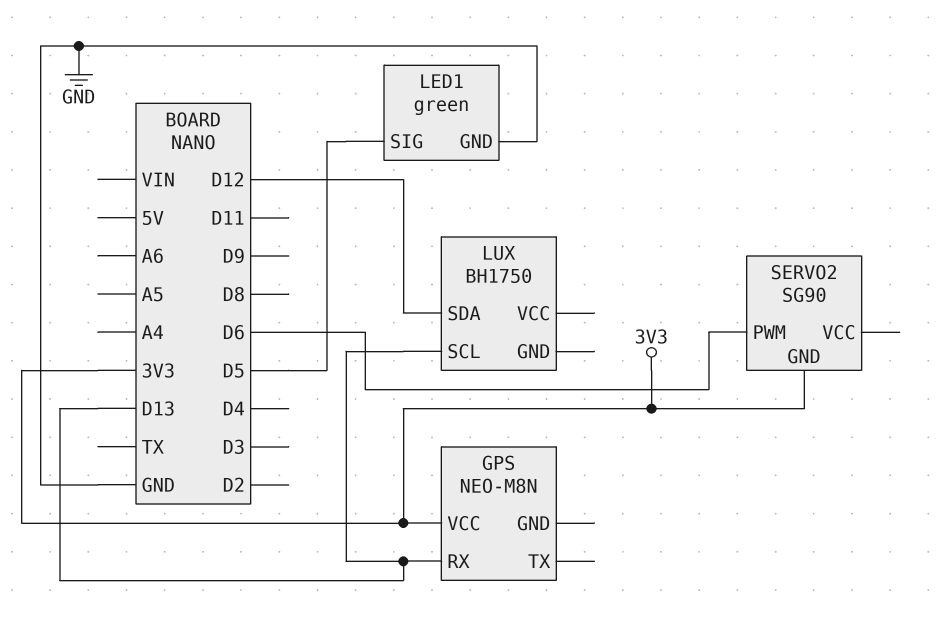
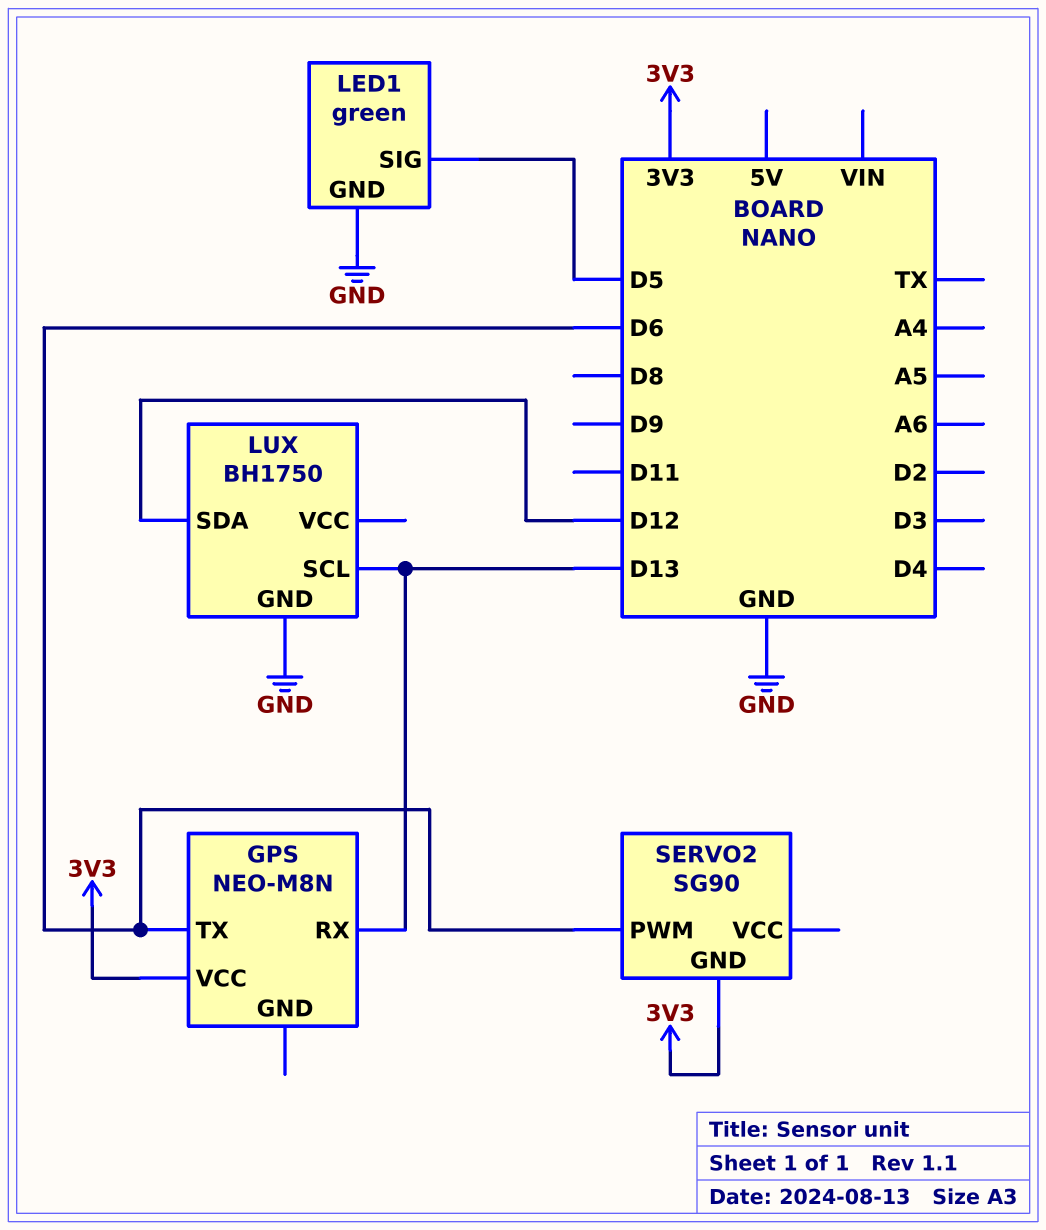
GPS pin TX: none -> D6
LUX pin GND: none -> GND

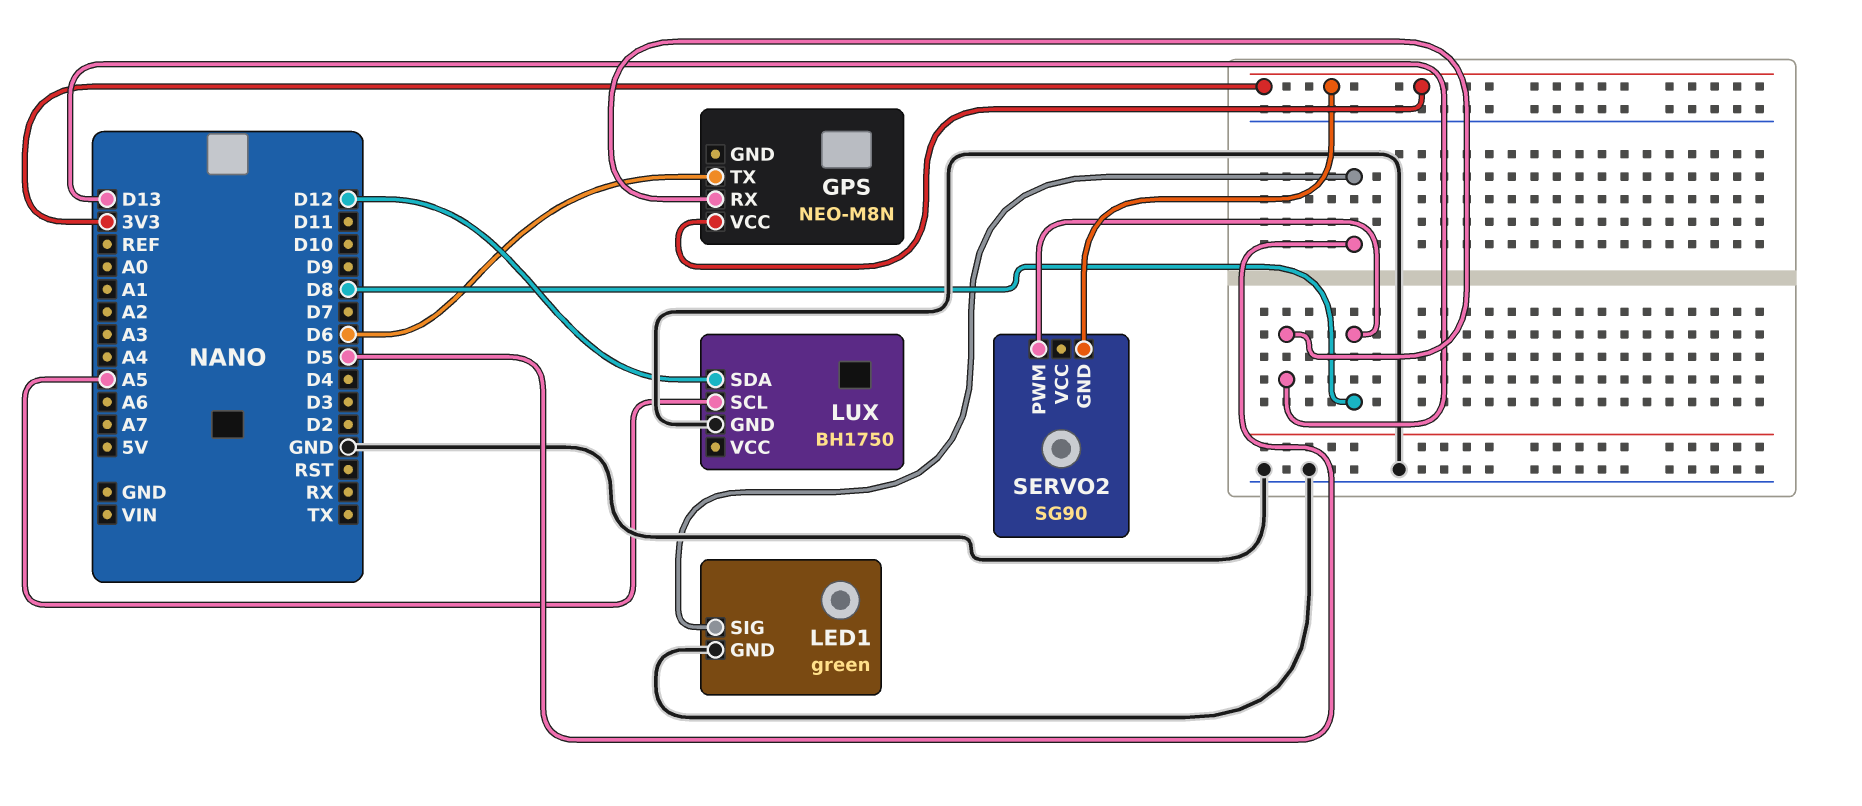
LUX pin SCL: D13 -> A5
SERVO2 pin PWM: D6 -> D8

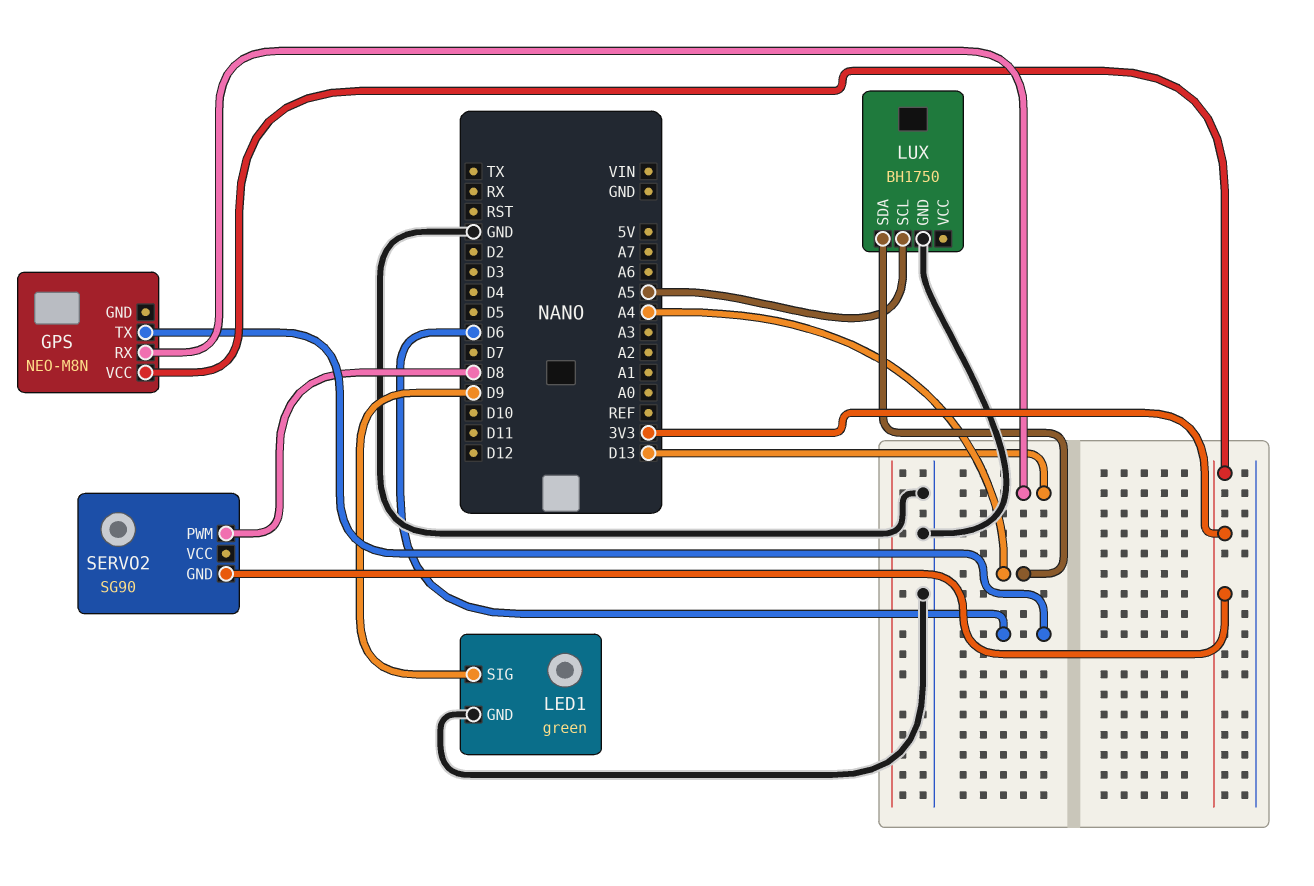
LED1 pin SIG: D5 -> D9
LUX pin SDA: D12 -> A4

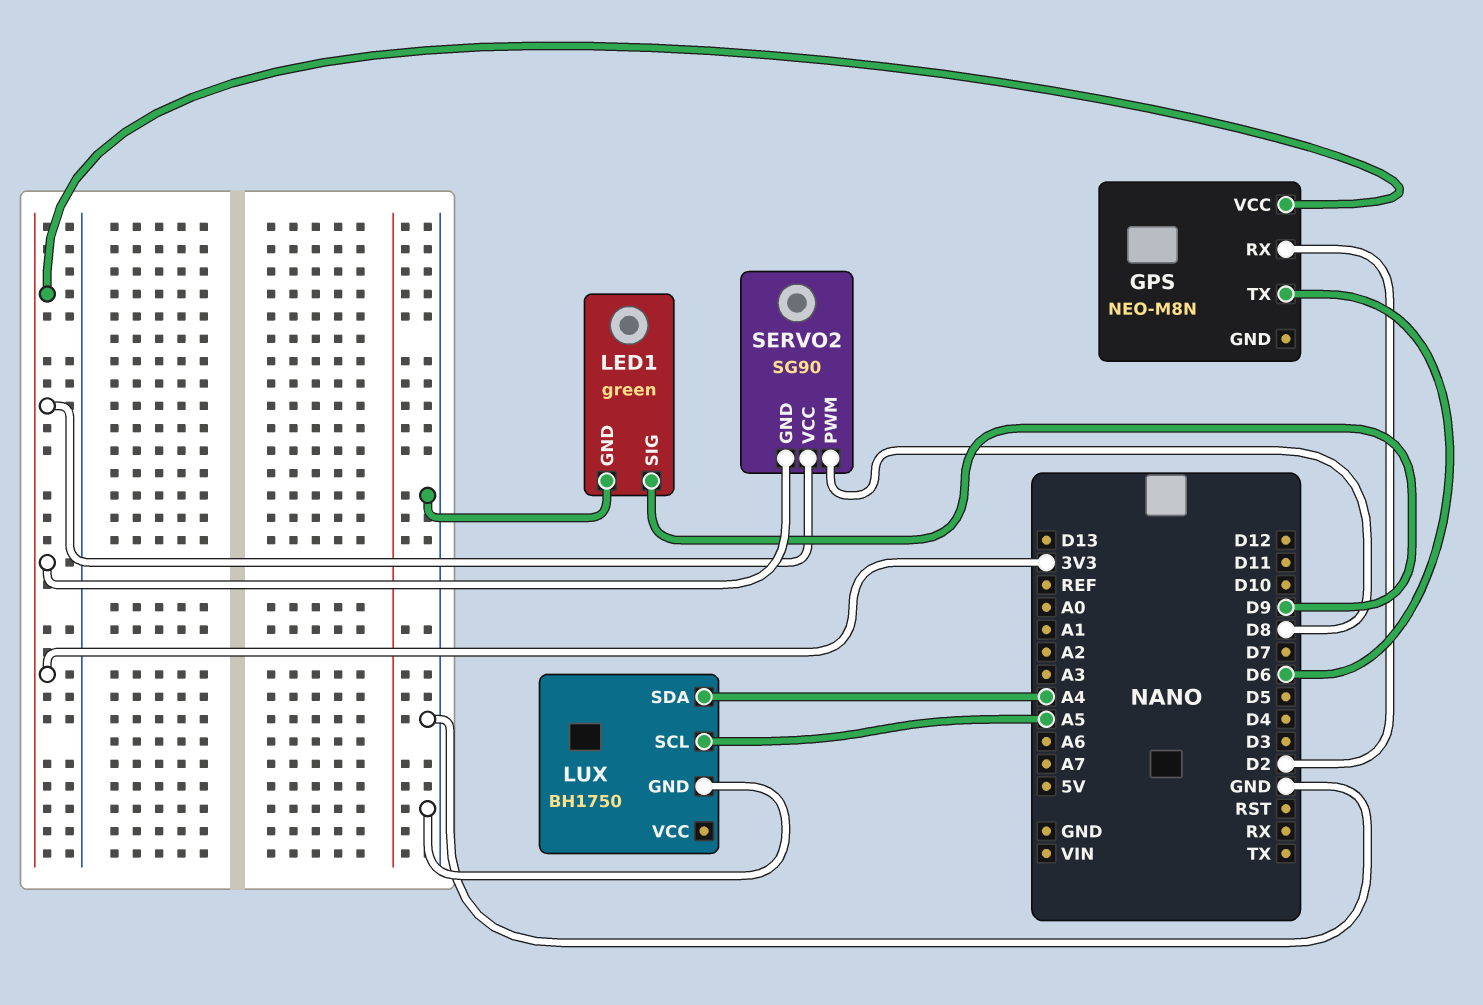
GPS pin RX: D13 -> D2
SERVO2 pin VCC: none -> 3V3

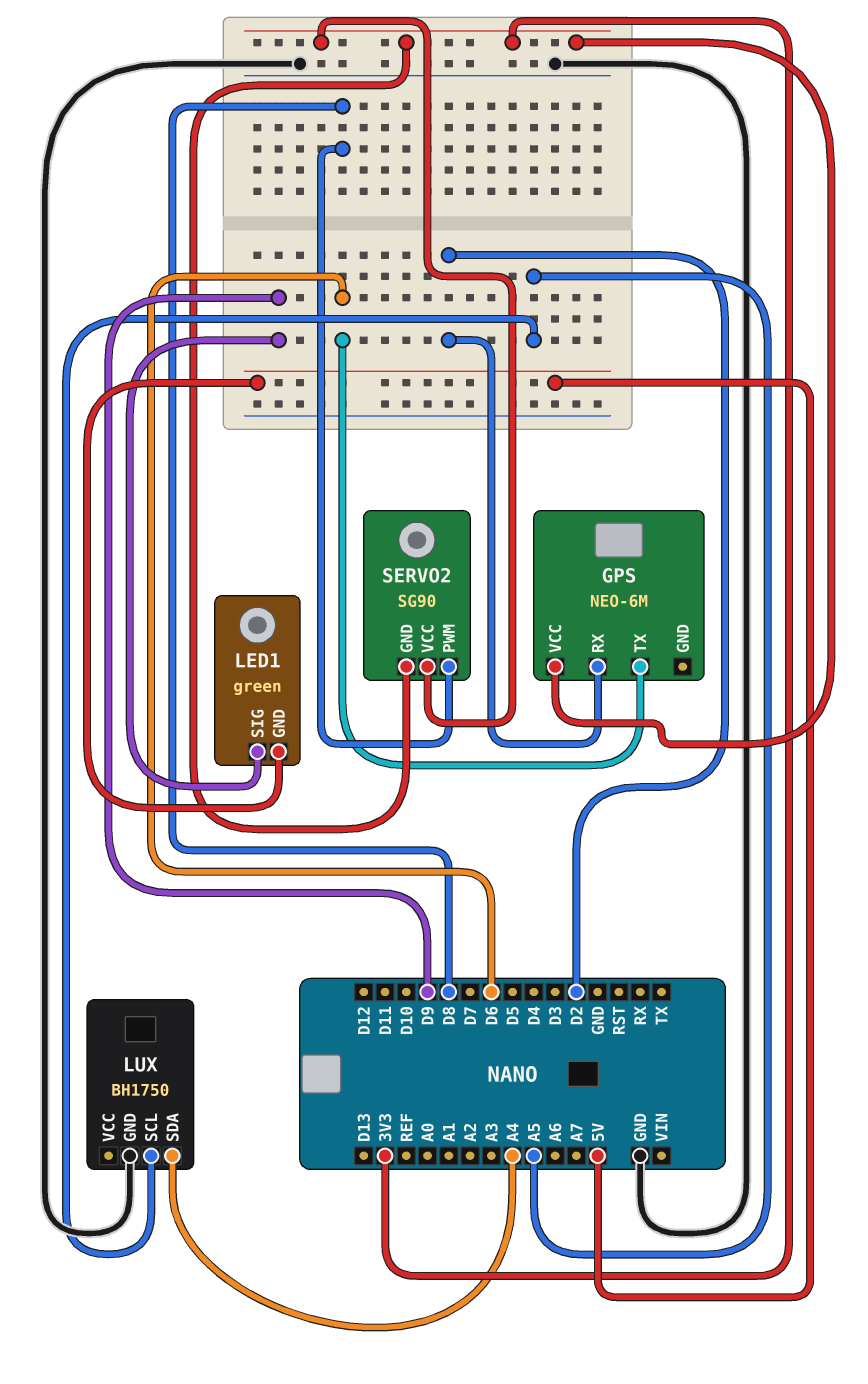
GPS: NEO-M8N -> NEO-6M
LED1 pin GND: GND -> 5V

